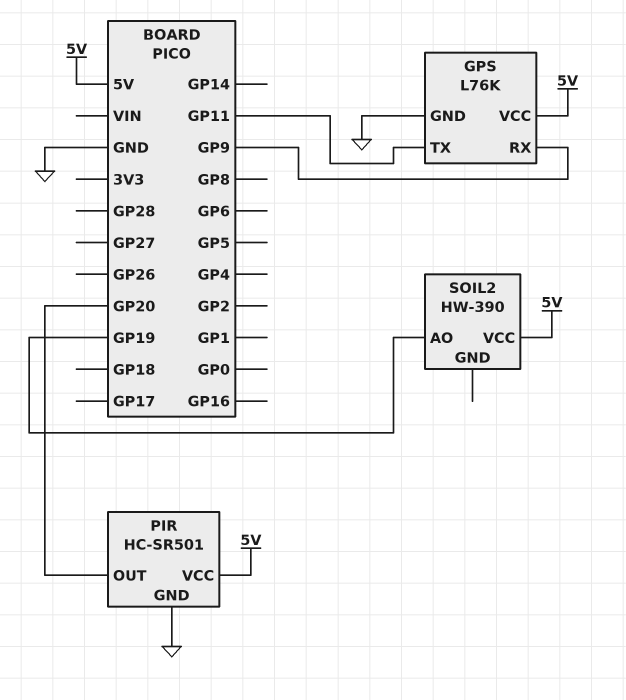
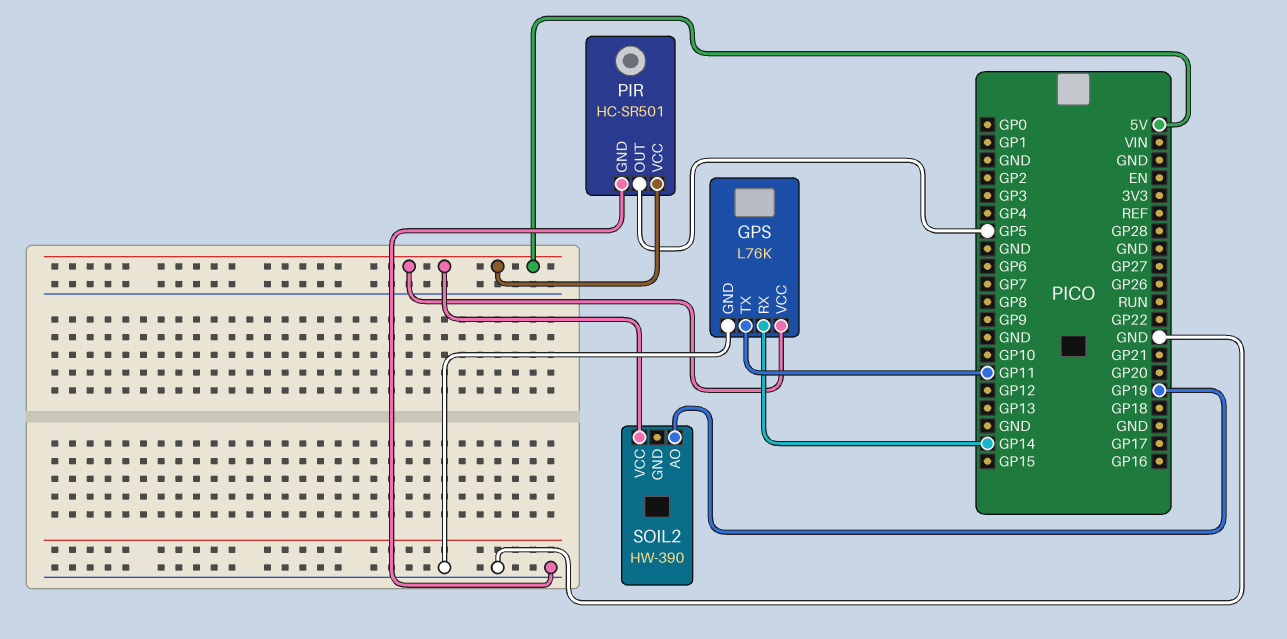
GPS pin RX: GP9 -> GP14
PIR pin OUT: GP20 -> GP5

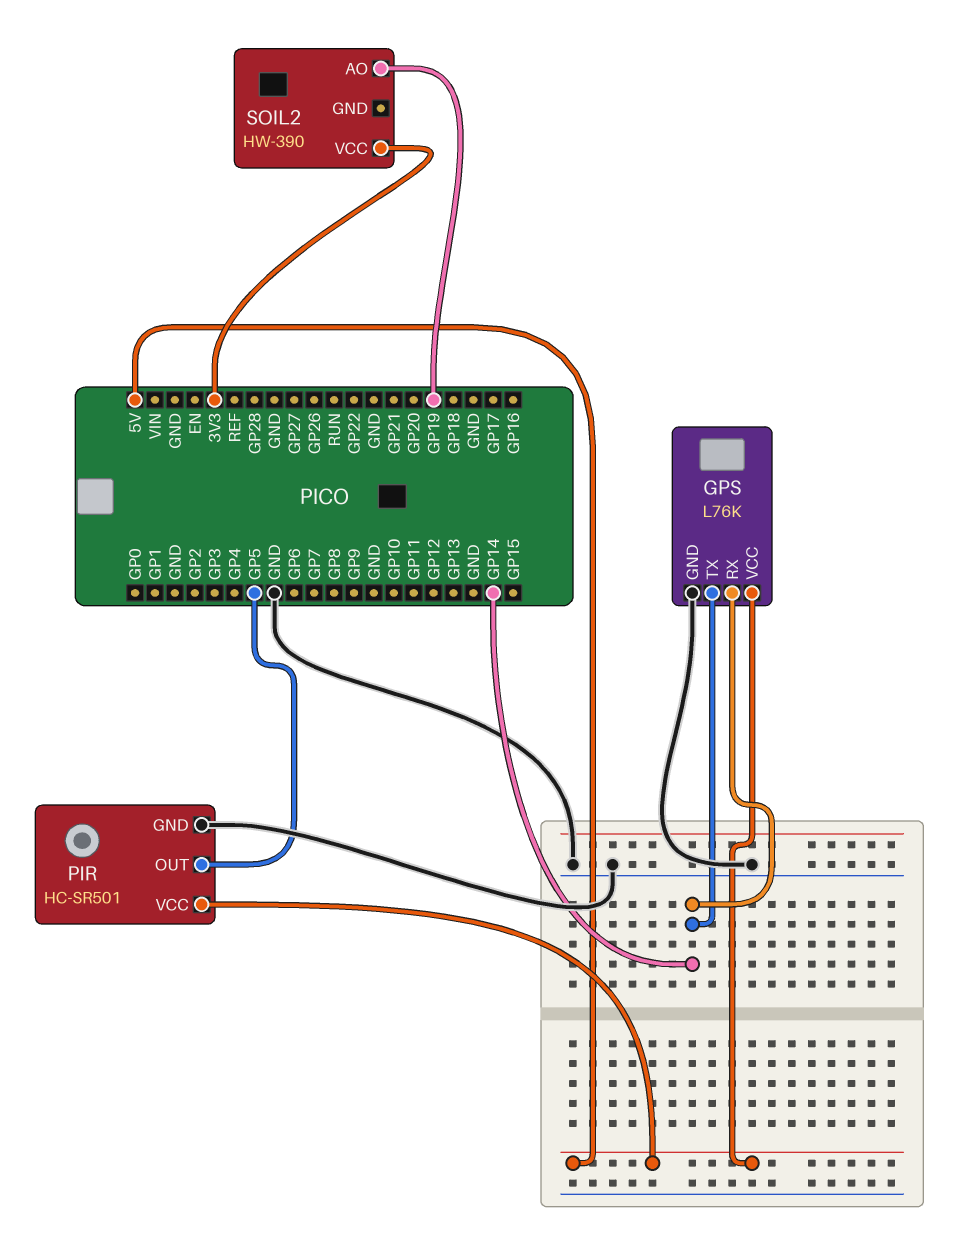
GPS pin TX: GP11 -> GP14
SOIL2 pin VCC: 5V -> 3V3

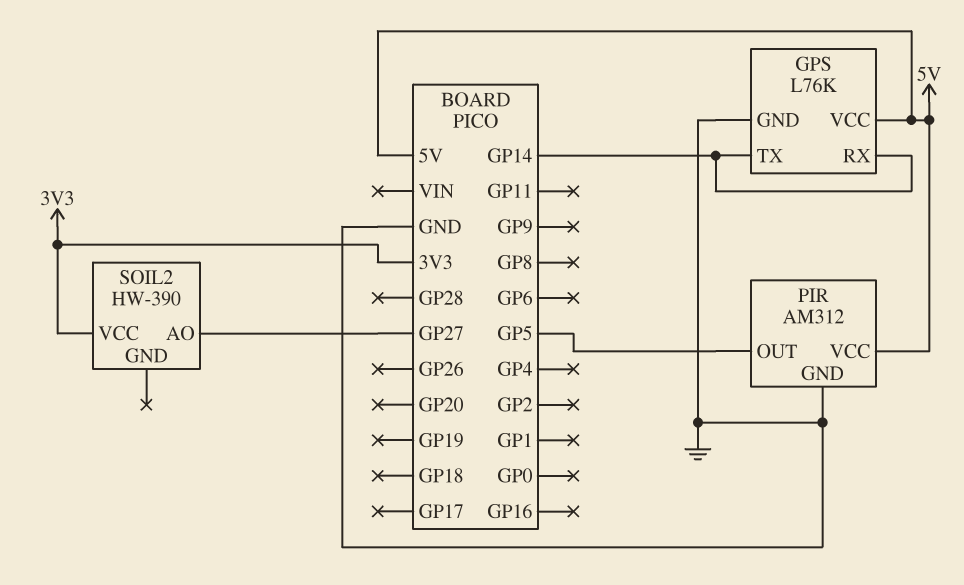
PIR: HC-SR501 -> AM312
SOIL2 pin AO: GP19 -> GP27

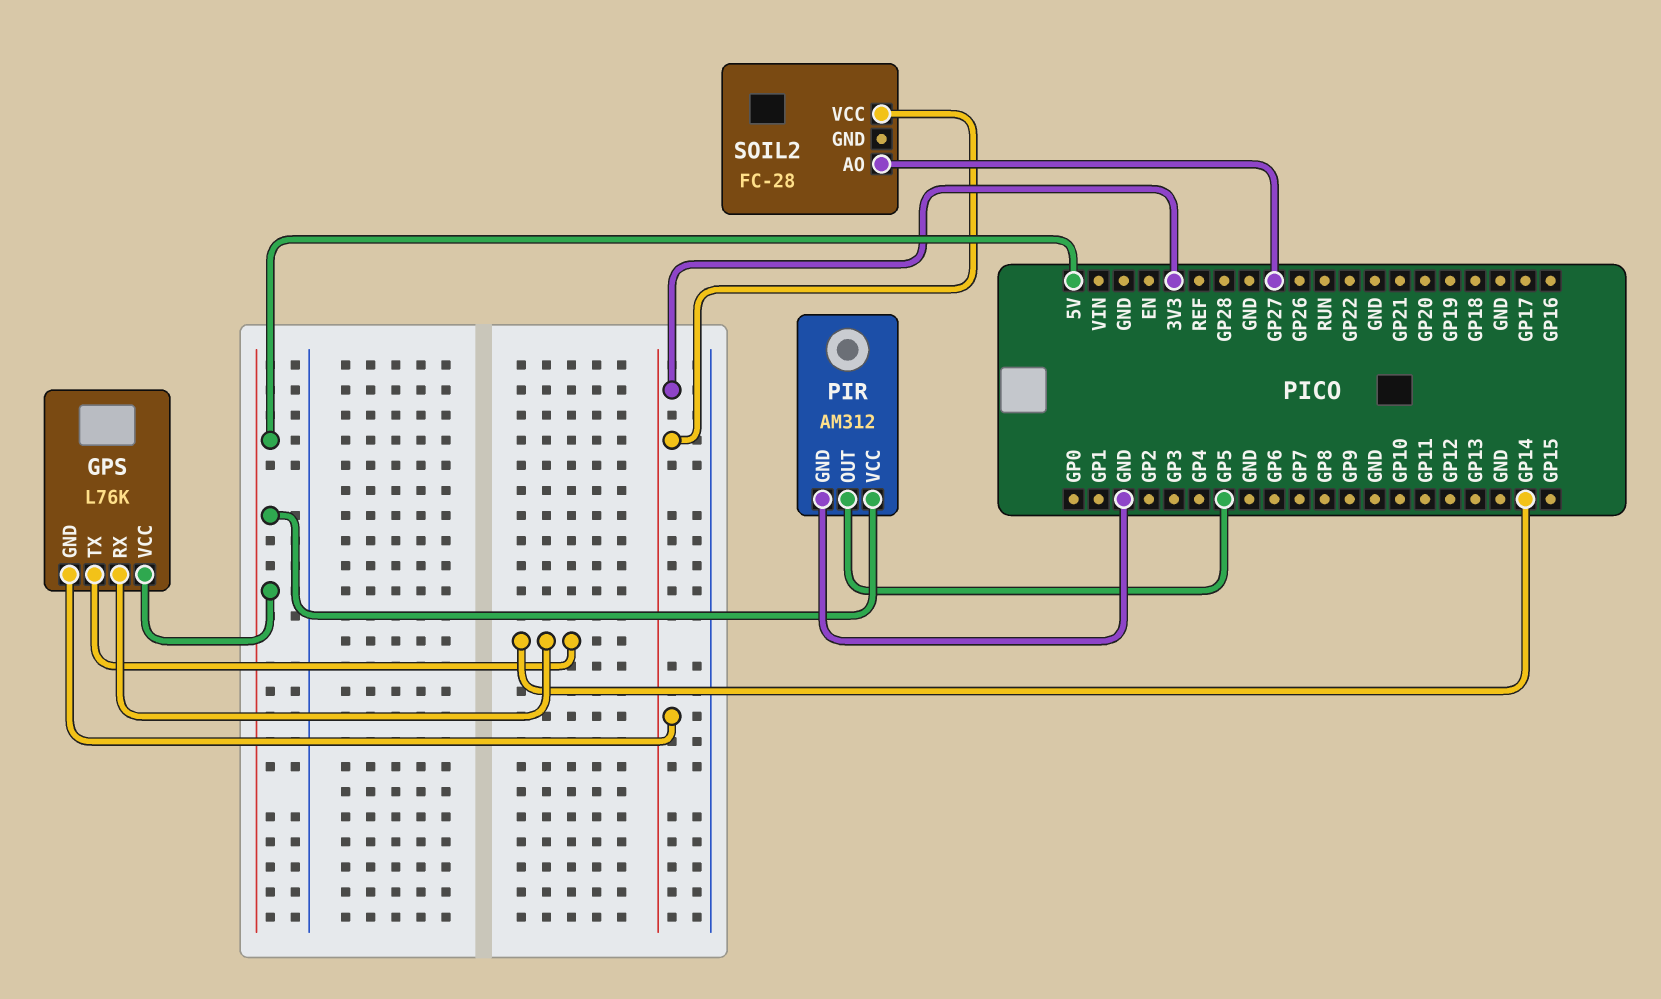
GPS pin GND: GND -> 3V3
SOIL2: HW-390 -> FC-28

